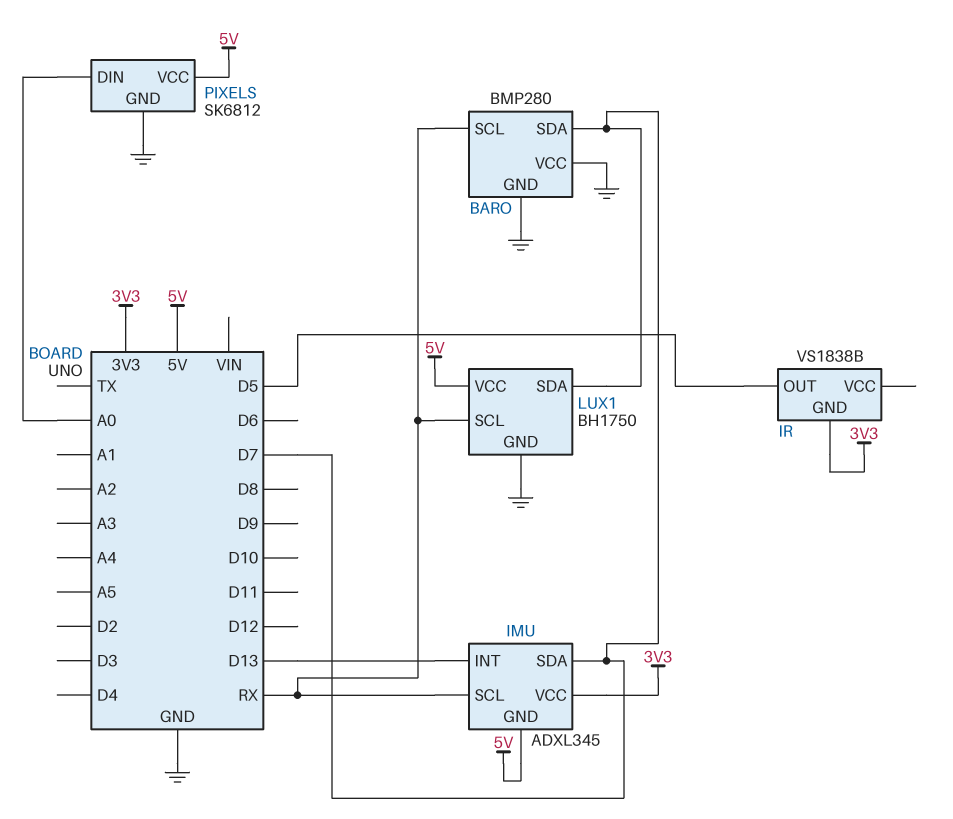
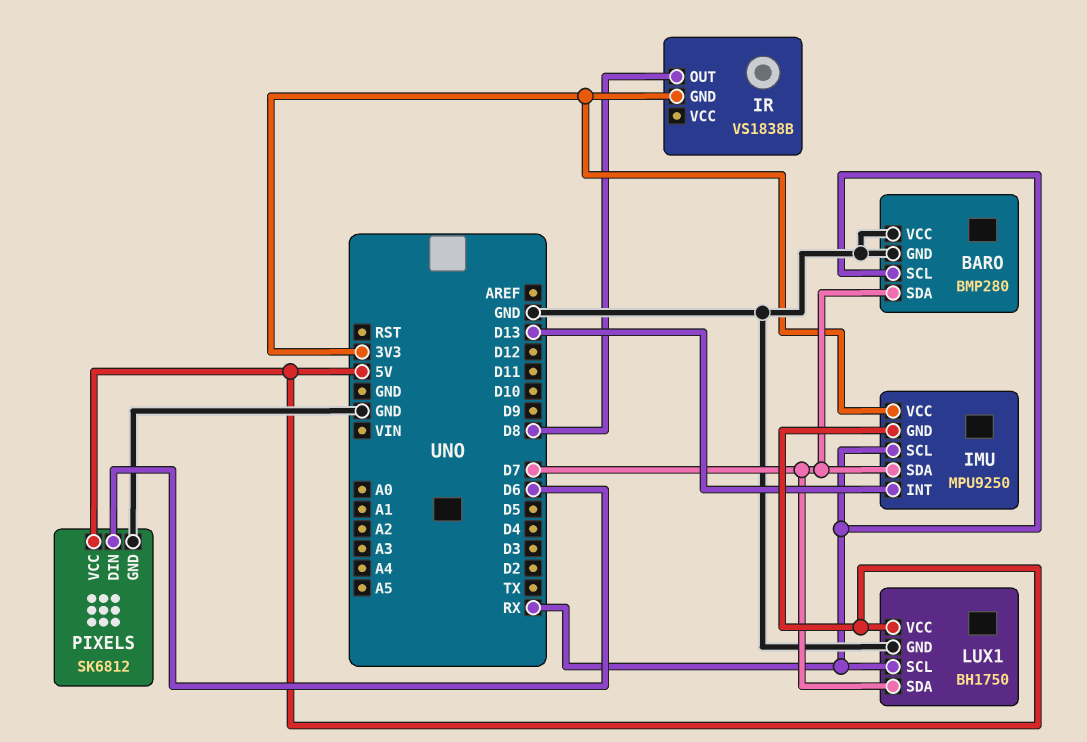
IMU: ADXL345 -> MPU9250
IR pin OUT: D5 -> D8
PIXELS pin DIN: A0 -> D6

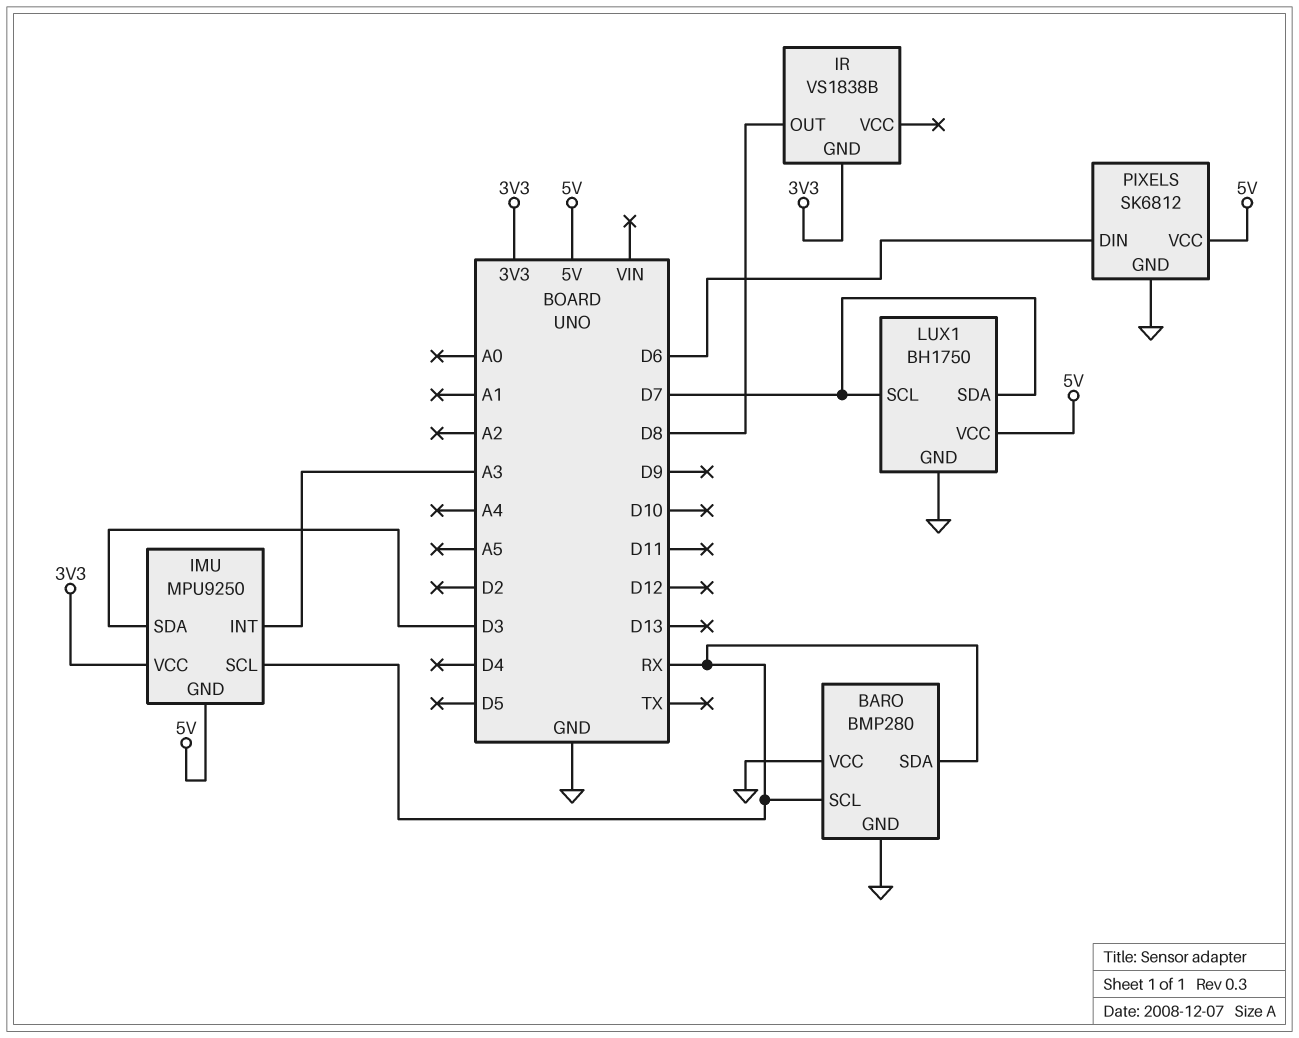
BARO pin SDA: D7 -> RX
IMU pin INT: D13 -> A3
IMU pin SDA: D7 -> D3
LUX1 pin SCL: RX -> D7

